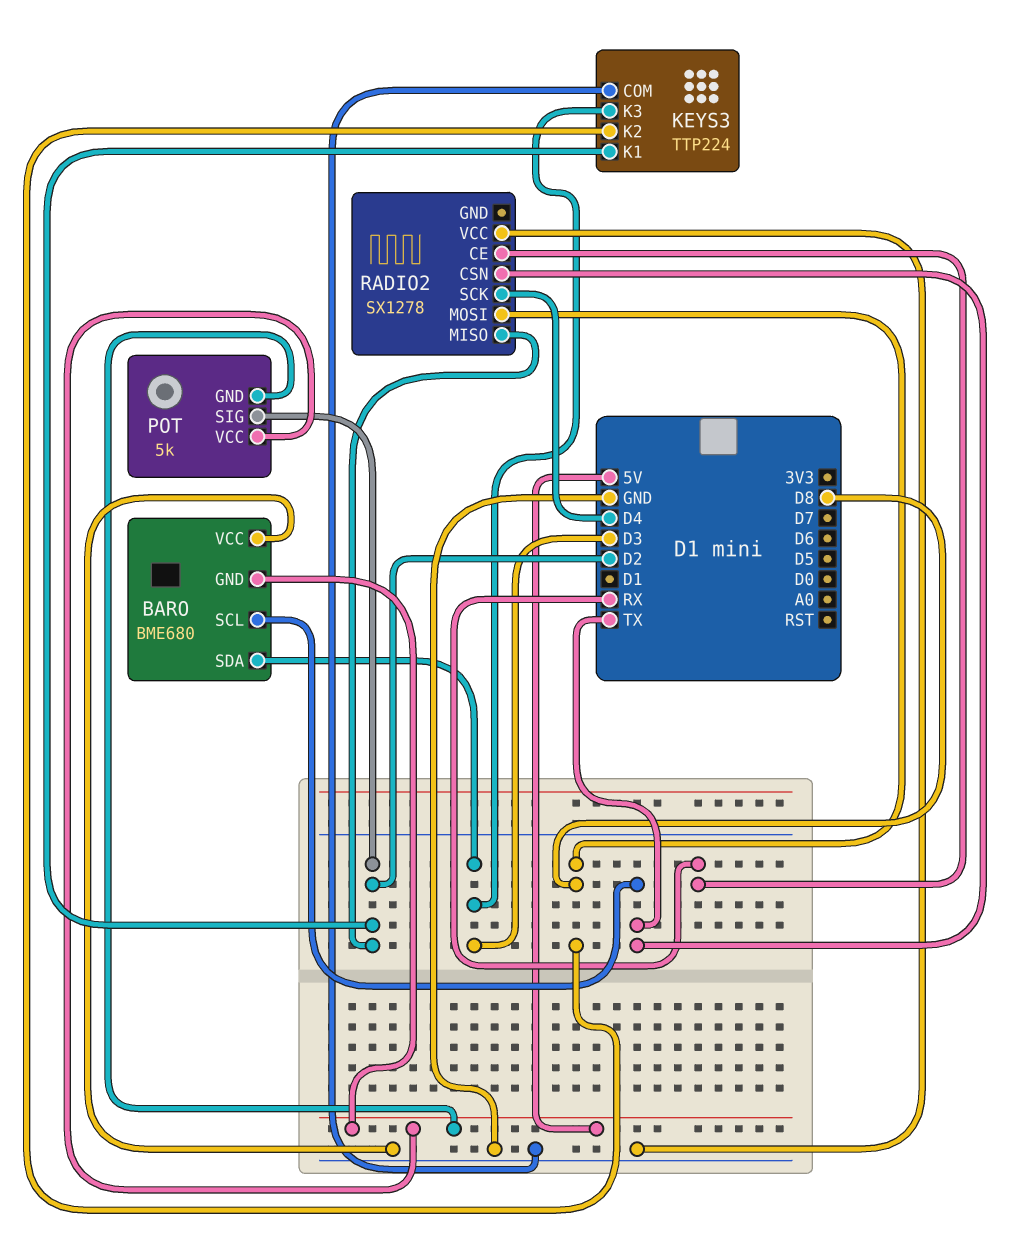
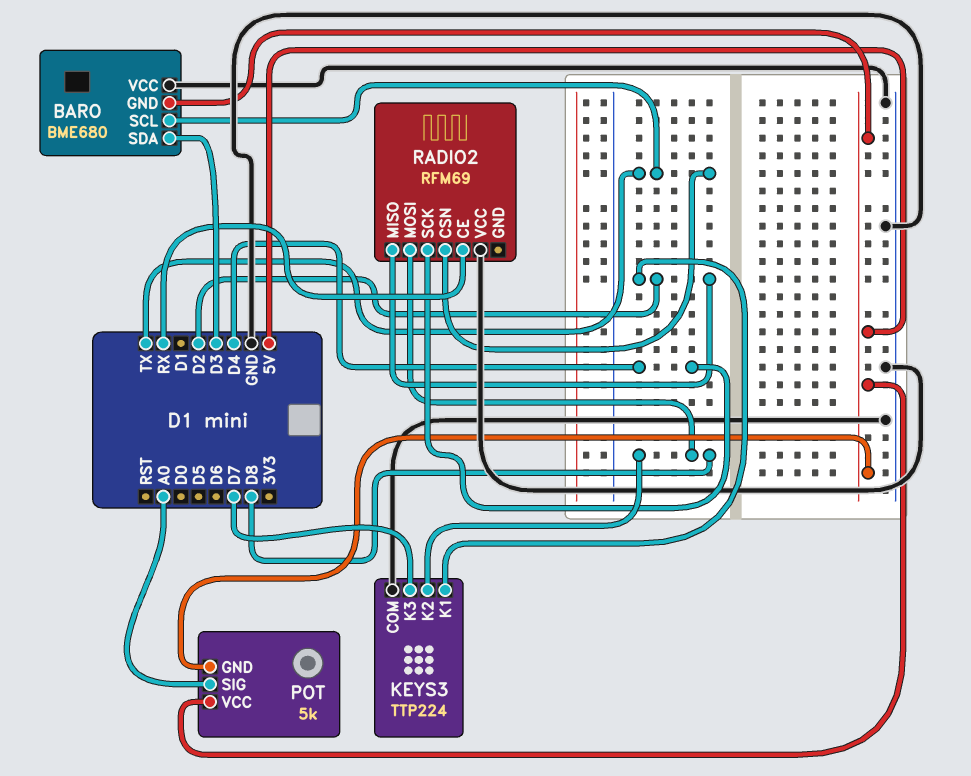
KEYS3 pin K3: D3 -> D7
POT pin SIG: D2 -> A0
RADIO2: SX1278 -> RFM69

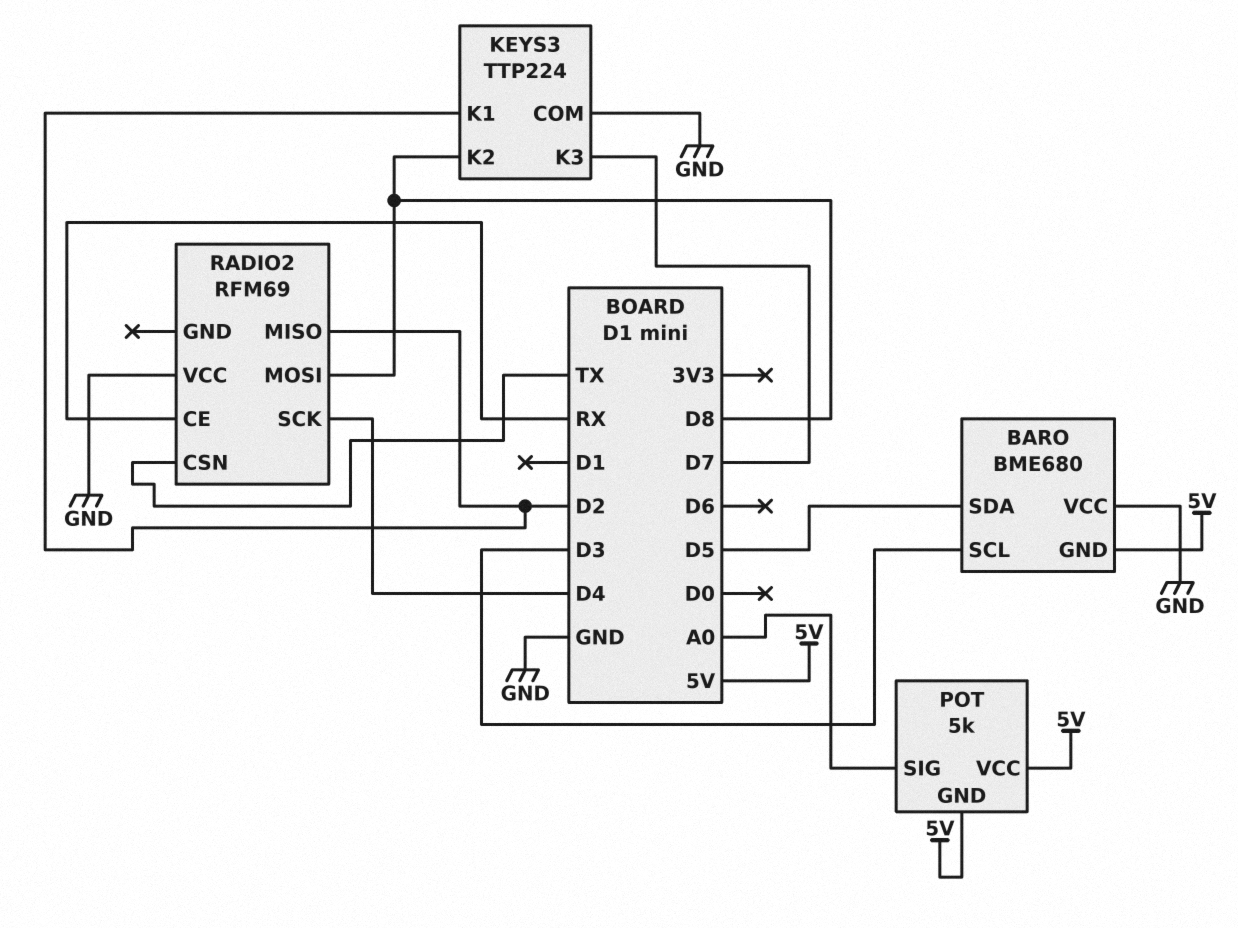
BARO pin SCL: TX -> D3
BARO pin SDA: D3 -> D5

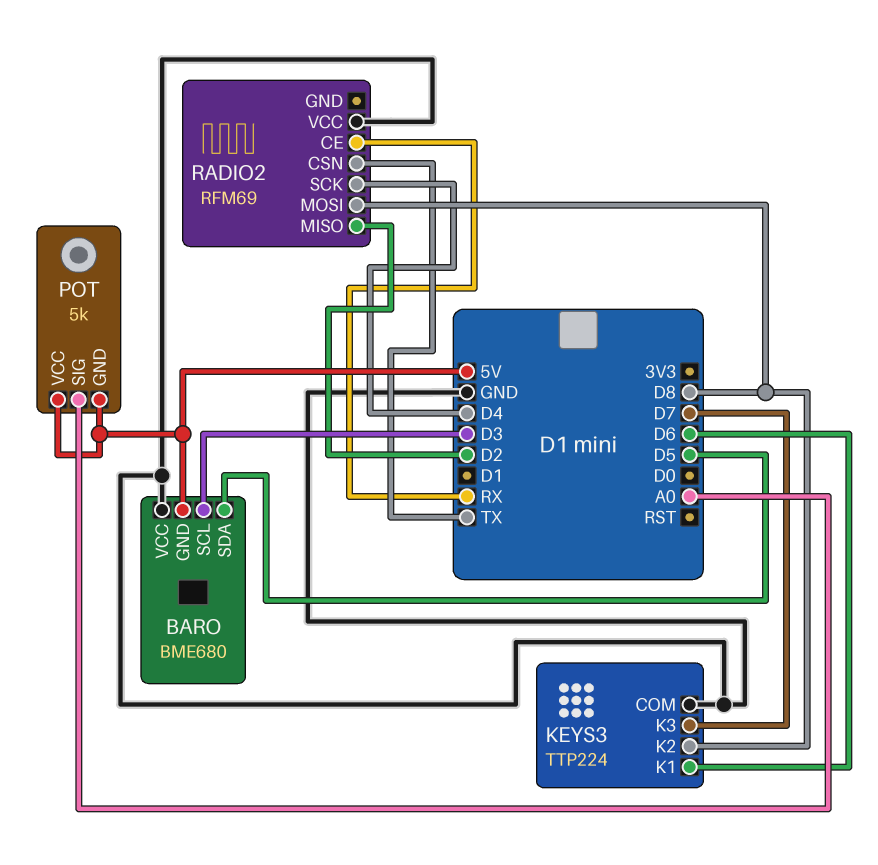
KEYS3 pin K1: D2 -> D6

